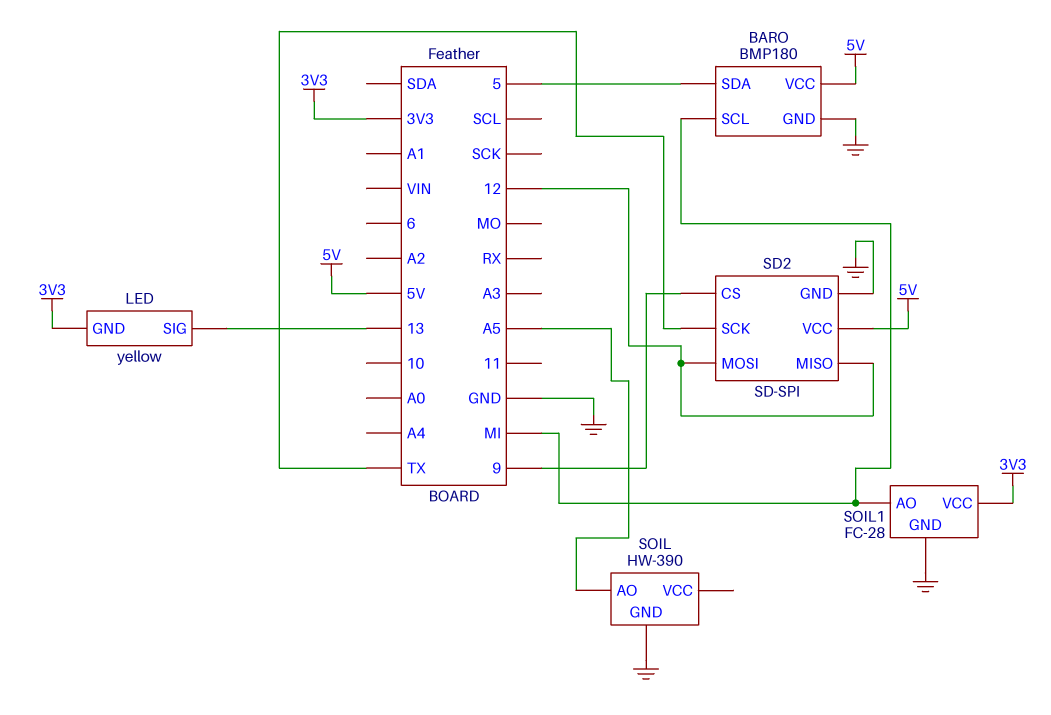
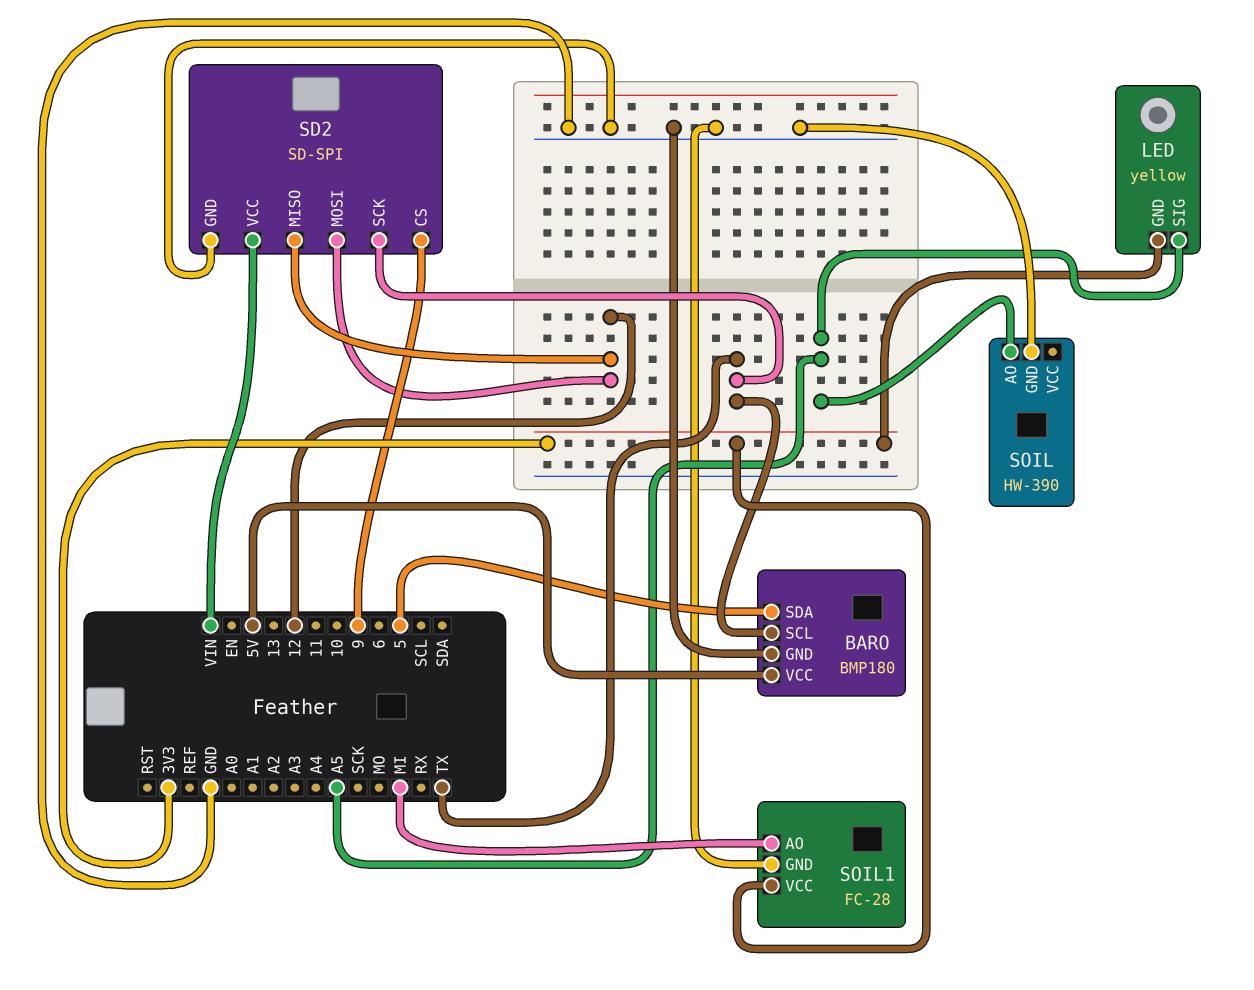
BARO pin SCL: MI -> TX
LED pin SIG: 13 -> A5
SD2 pin VCC: 5V -> VIN

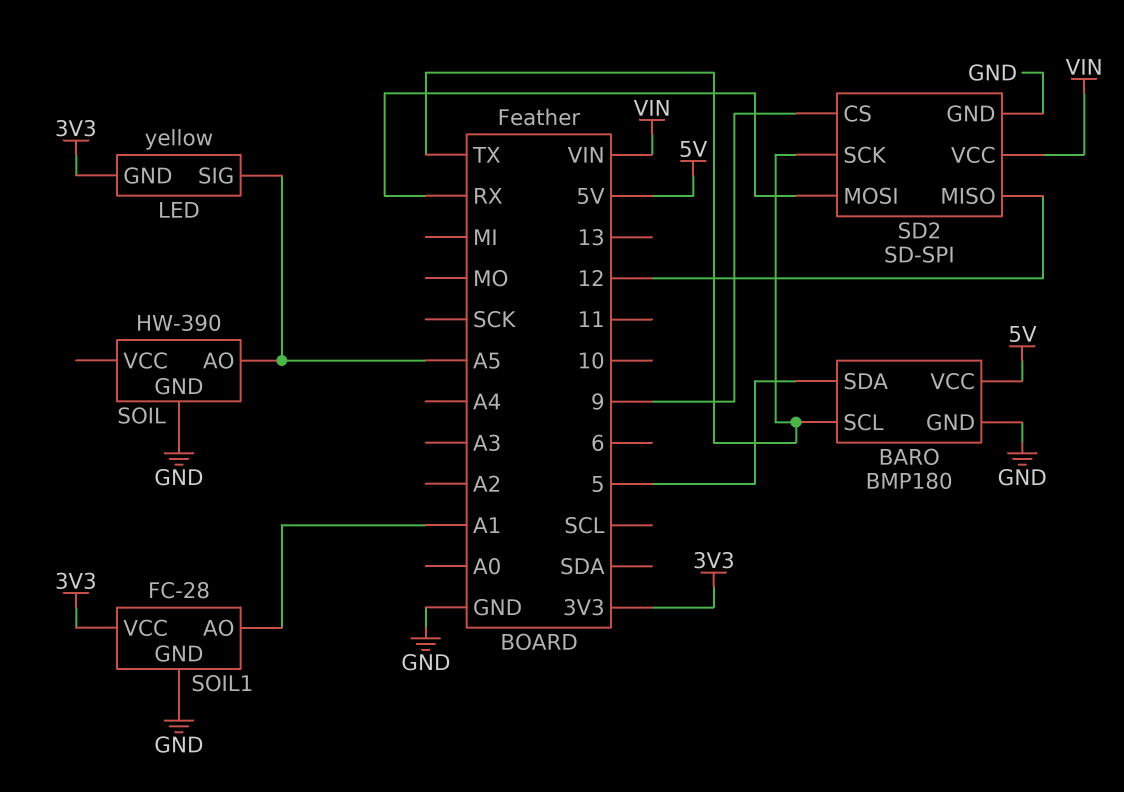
SD2 pin MOSI: 12 -> RX
SOIL1 pin AO: MI -> A1

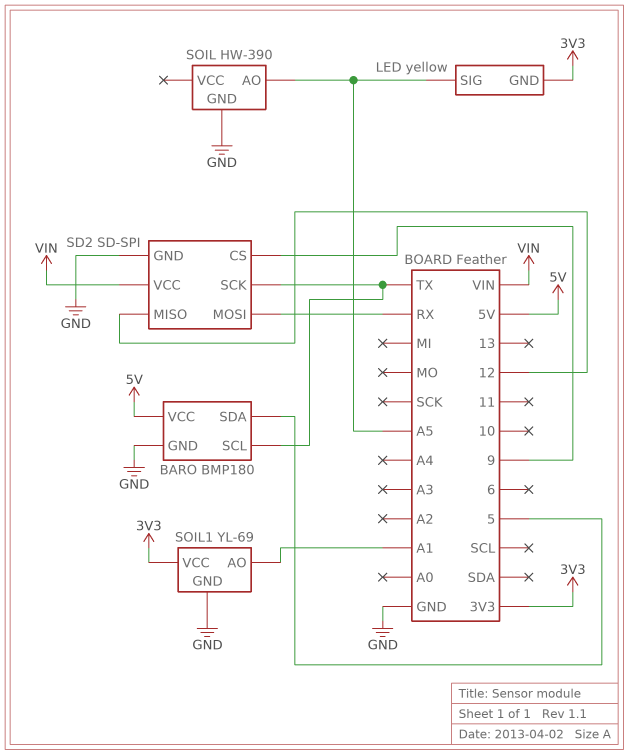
SOIL1: FC-28 -> YL-69

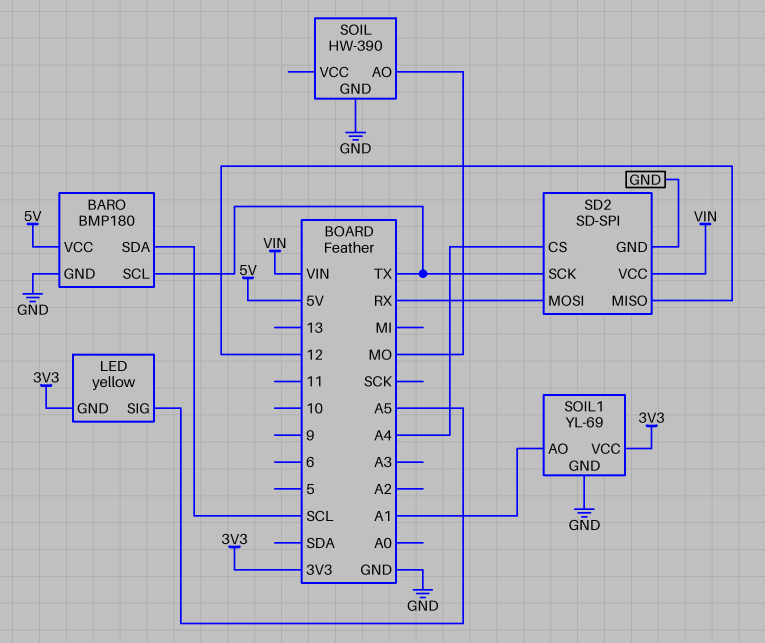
BARO pin SDA: 5 -> SCL
SD2 pin CS: 9 -> A4
SOIL pin AO: A5 -> MO

